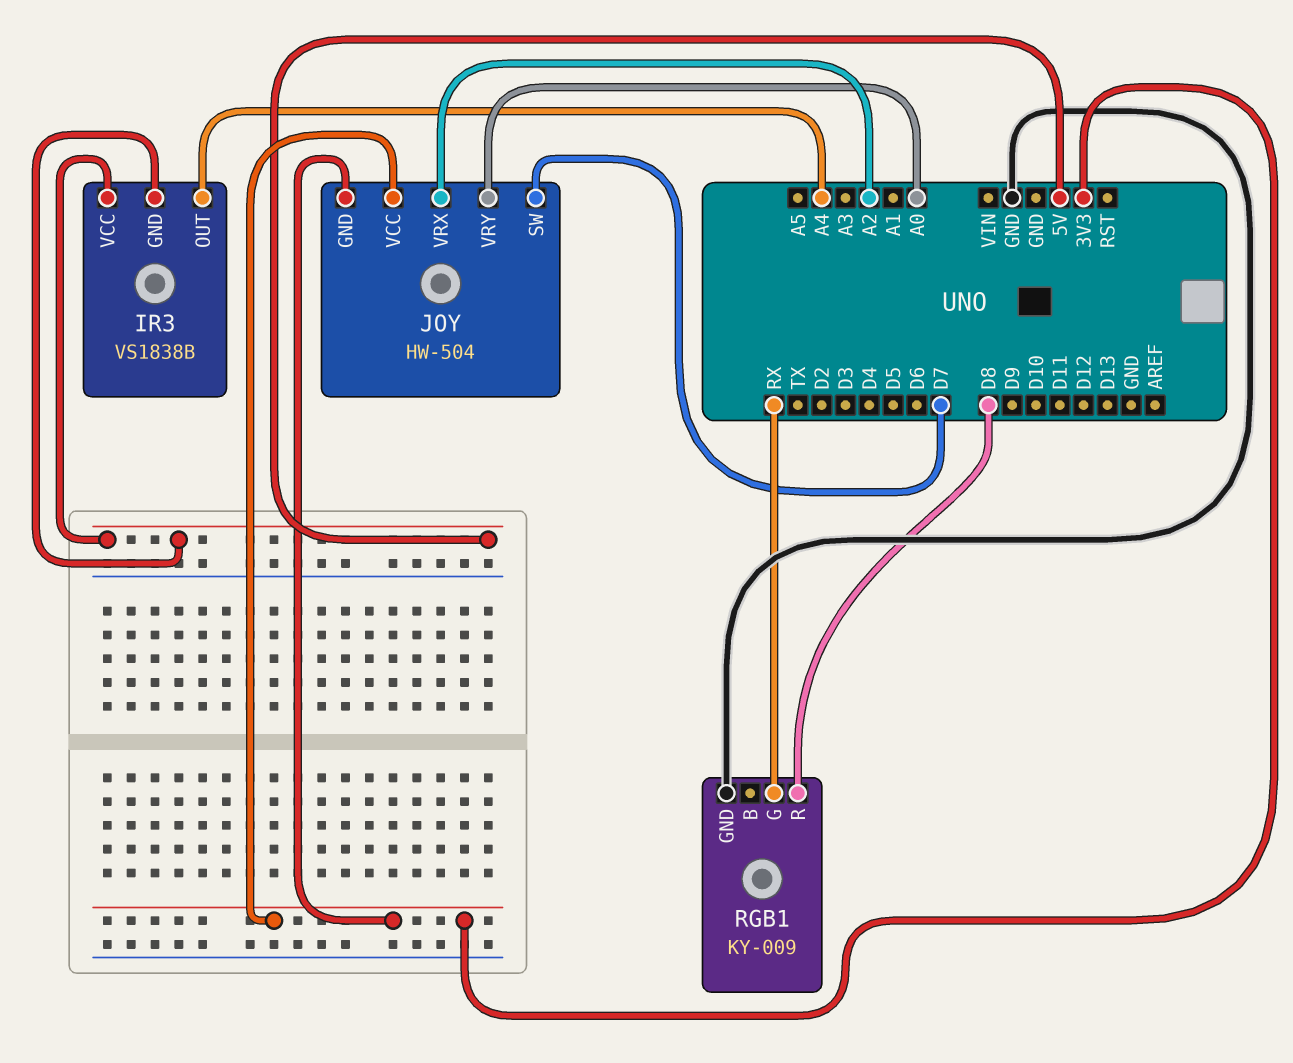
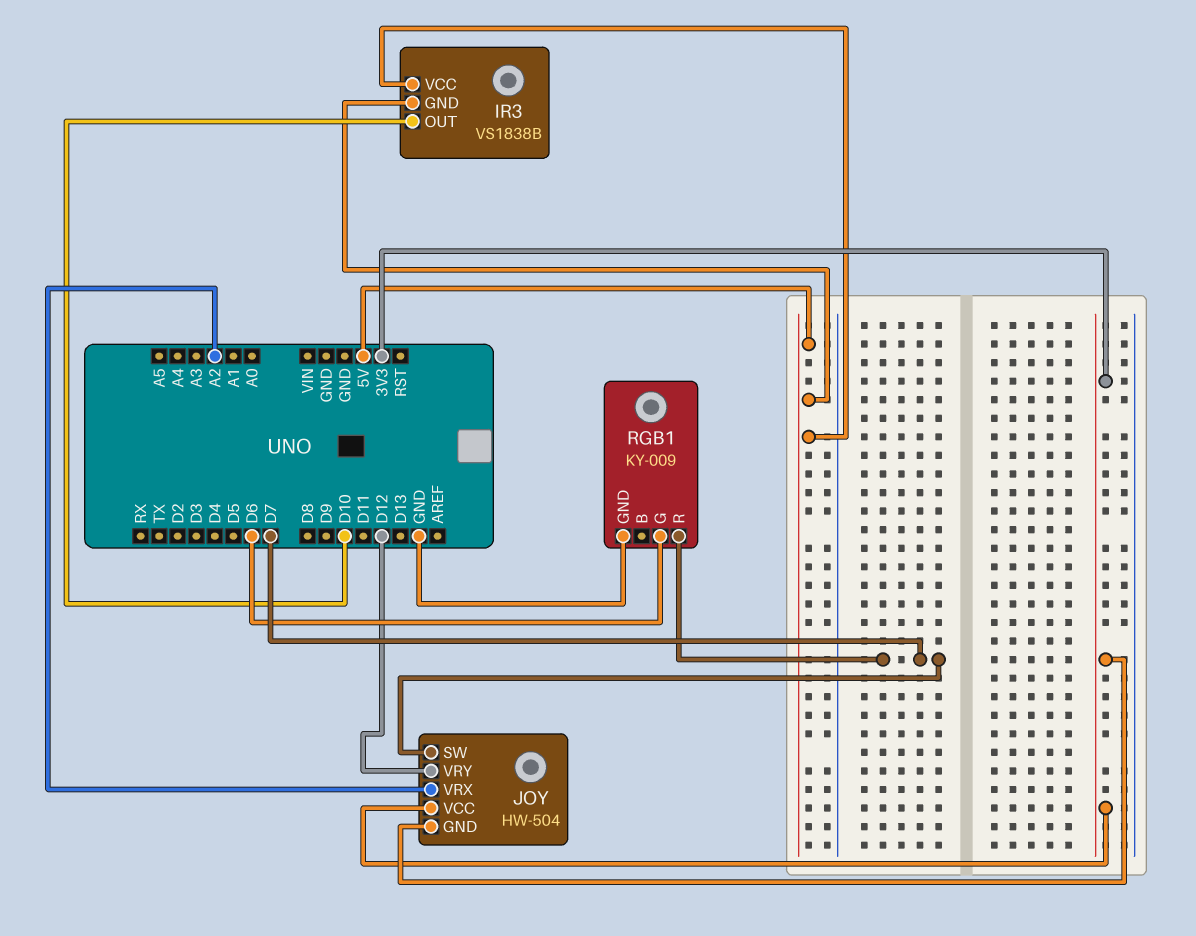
IR3 pin OUT: A4 -> D10
JOY pin VRY: A0 -> D12
RGB1 pin G: RX -> D6
RGB1 pin R: D8 -> D7

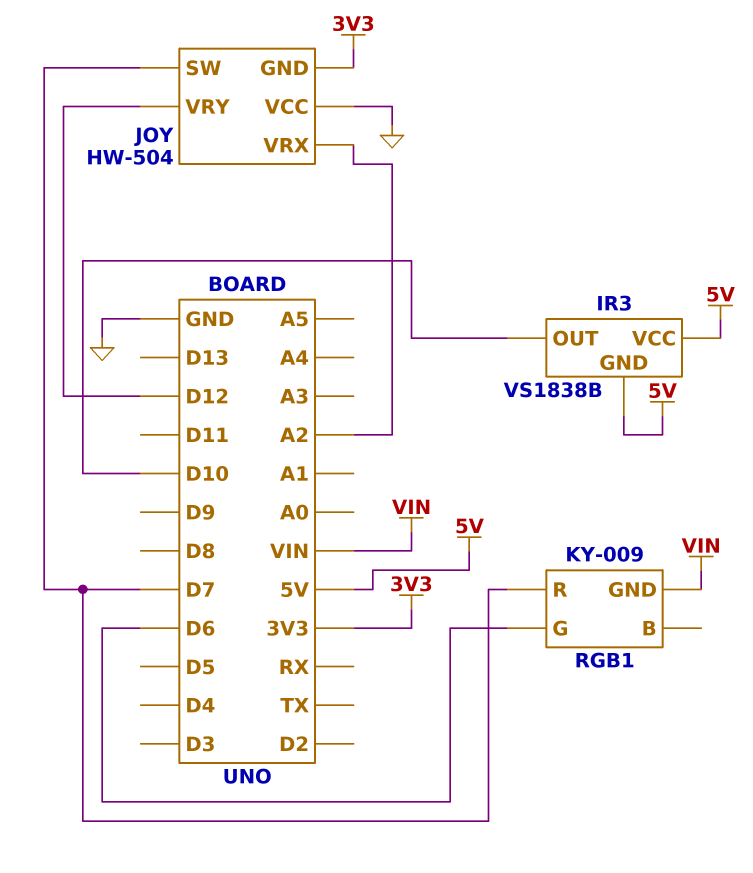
JOY pin VCC: 3V3 -> GND
RGB1 pin GND: GND -> VIN

